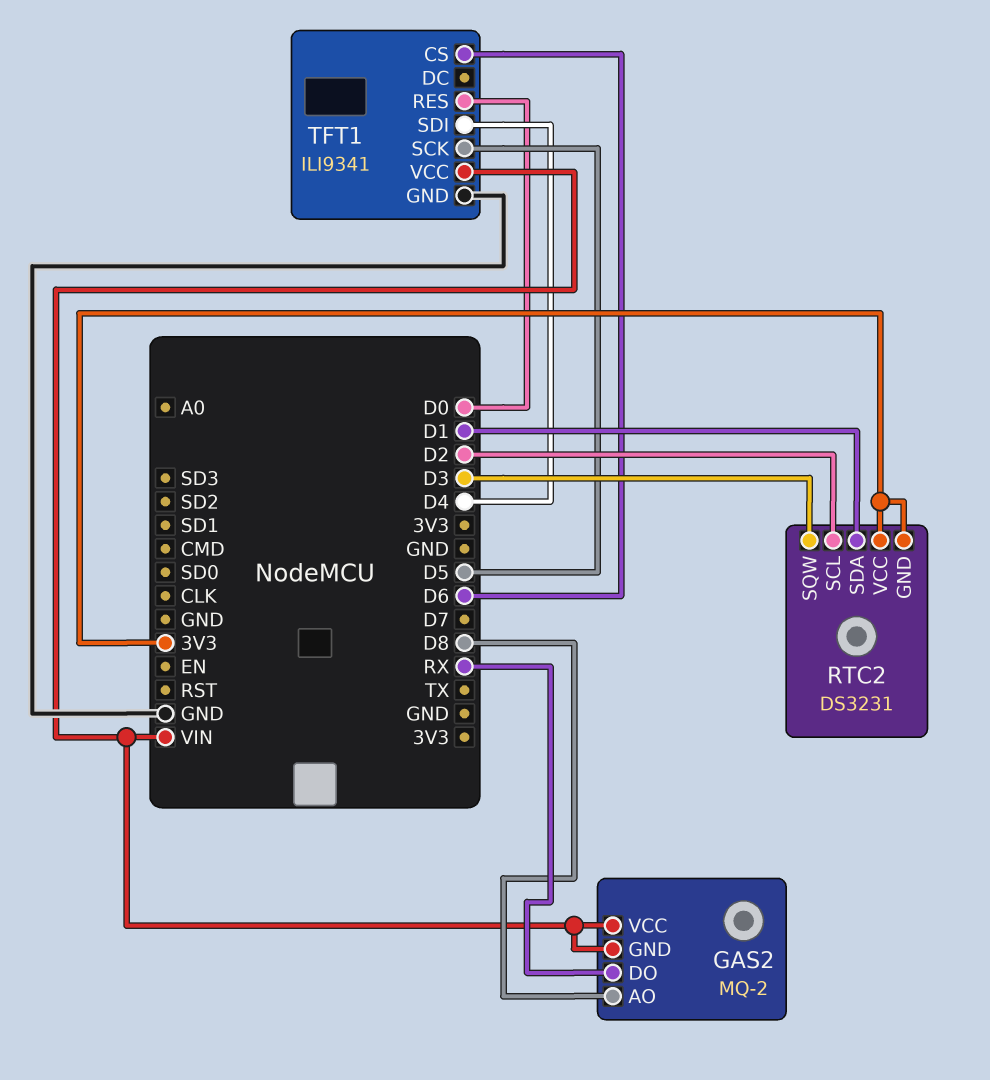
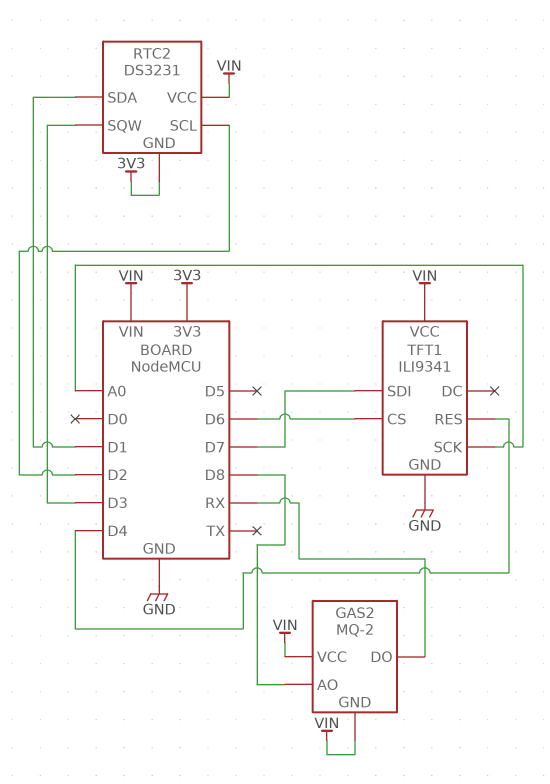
RTC2 pin VCC: 3V3 -> VIN
TFT1 pin RES: D0 -> D4
TFT1 pin SCK: D5 -> A0
TFT1 pin SDI: D4 -> D7

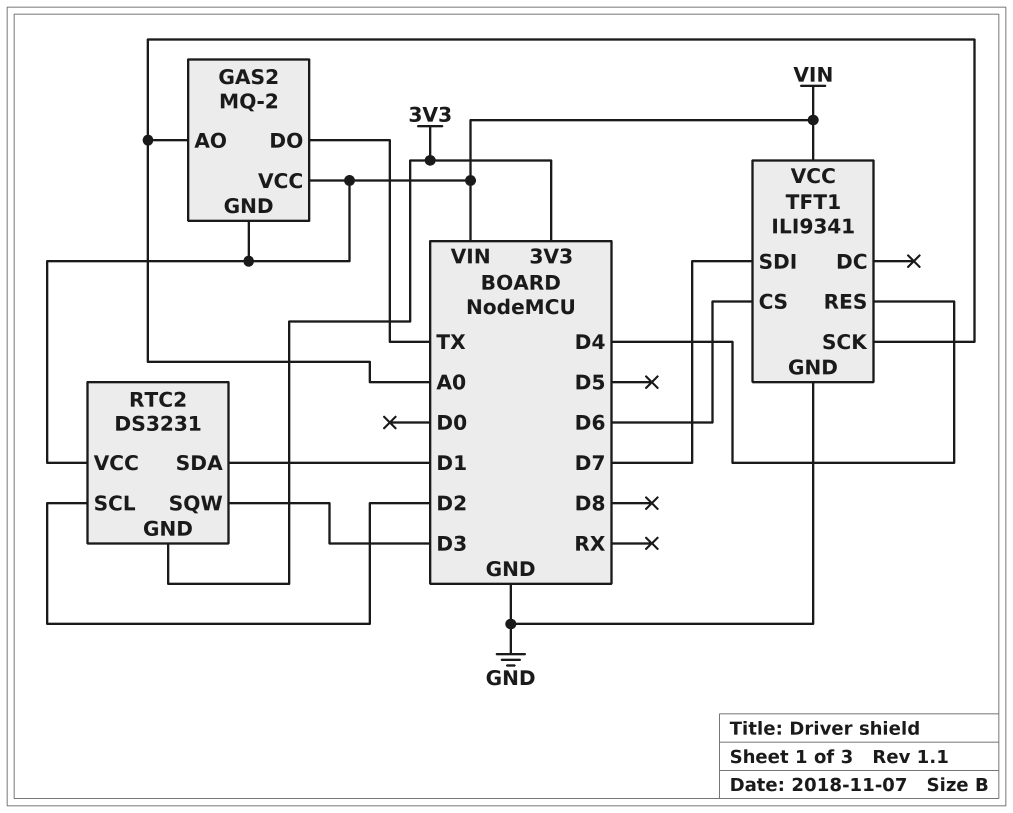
GAS2 pin AO: D8 -> A0
GAS2 pin DO: RX -> TX

